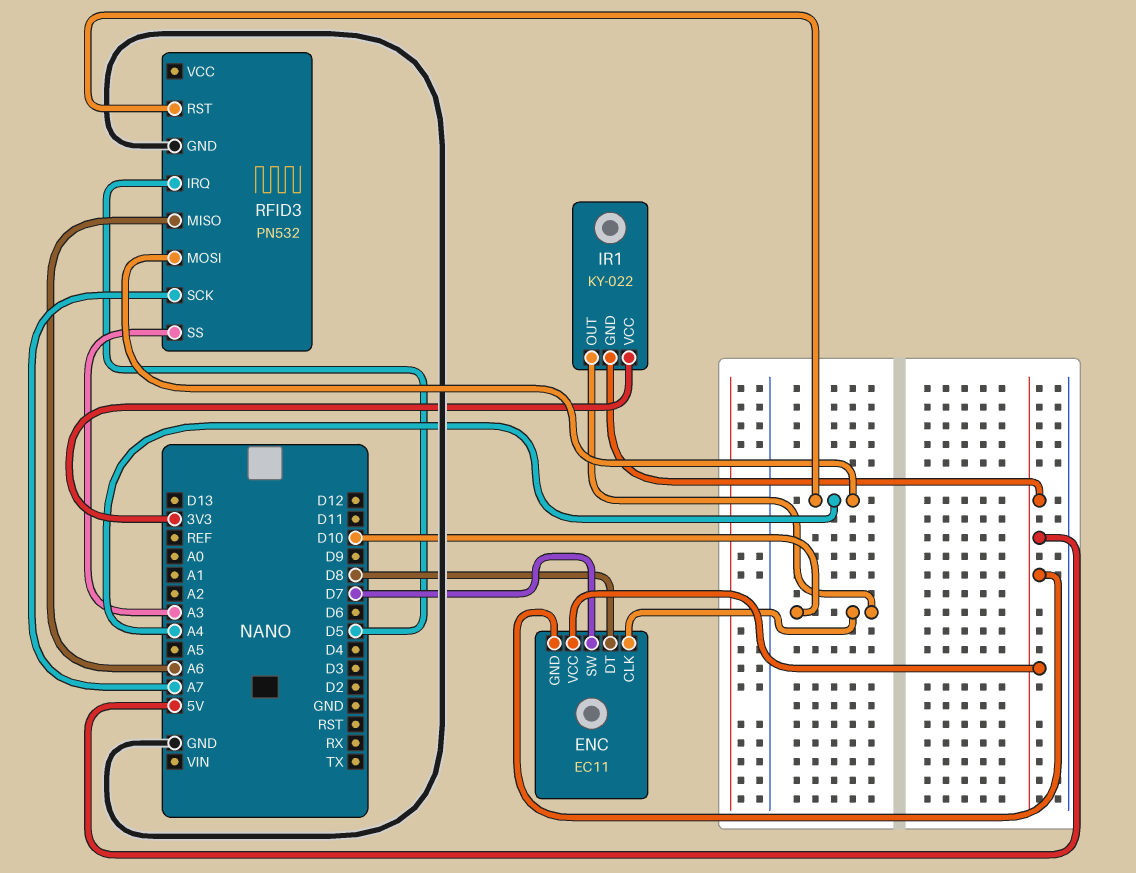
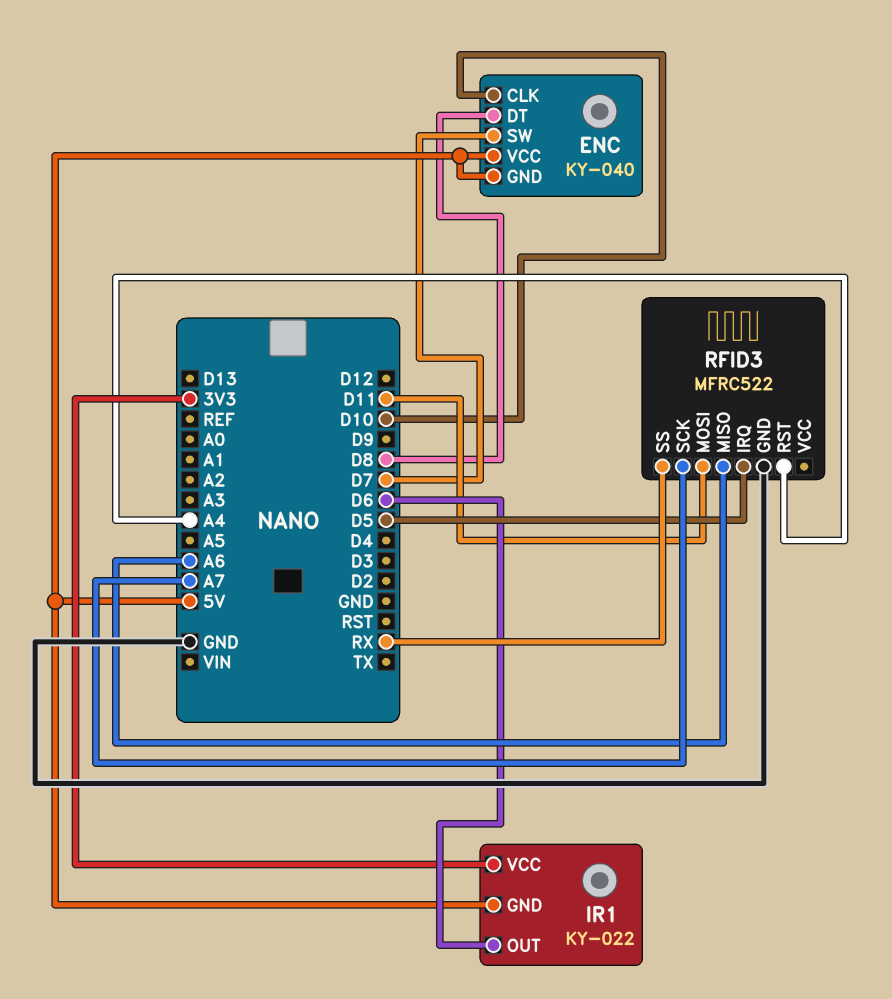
ENC: EC11 -> KY-040
IR1 pin OUT: D10 -> D6
RFID3: PN532 -> MFRC522
RFID3 pin MOSI: A4 -> D11
RFID3 pin SS: A3 -> RX

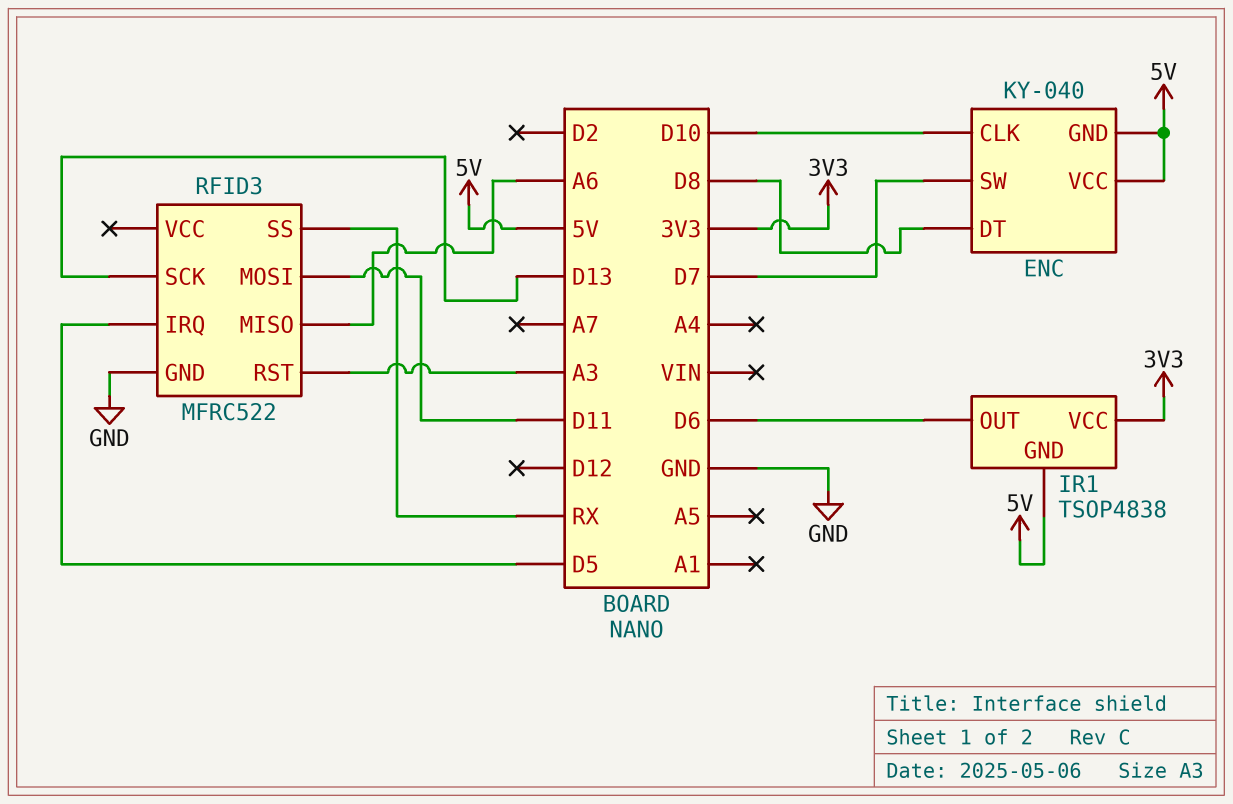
IR1: KY-022 -> TSOP4838
RFID3 pin RST: A4 -> A3
RFID3 pin SCK: A7 -> D13

